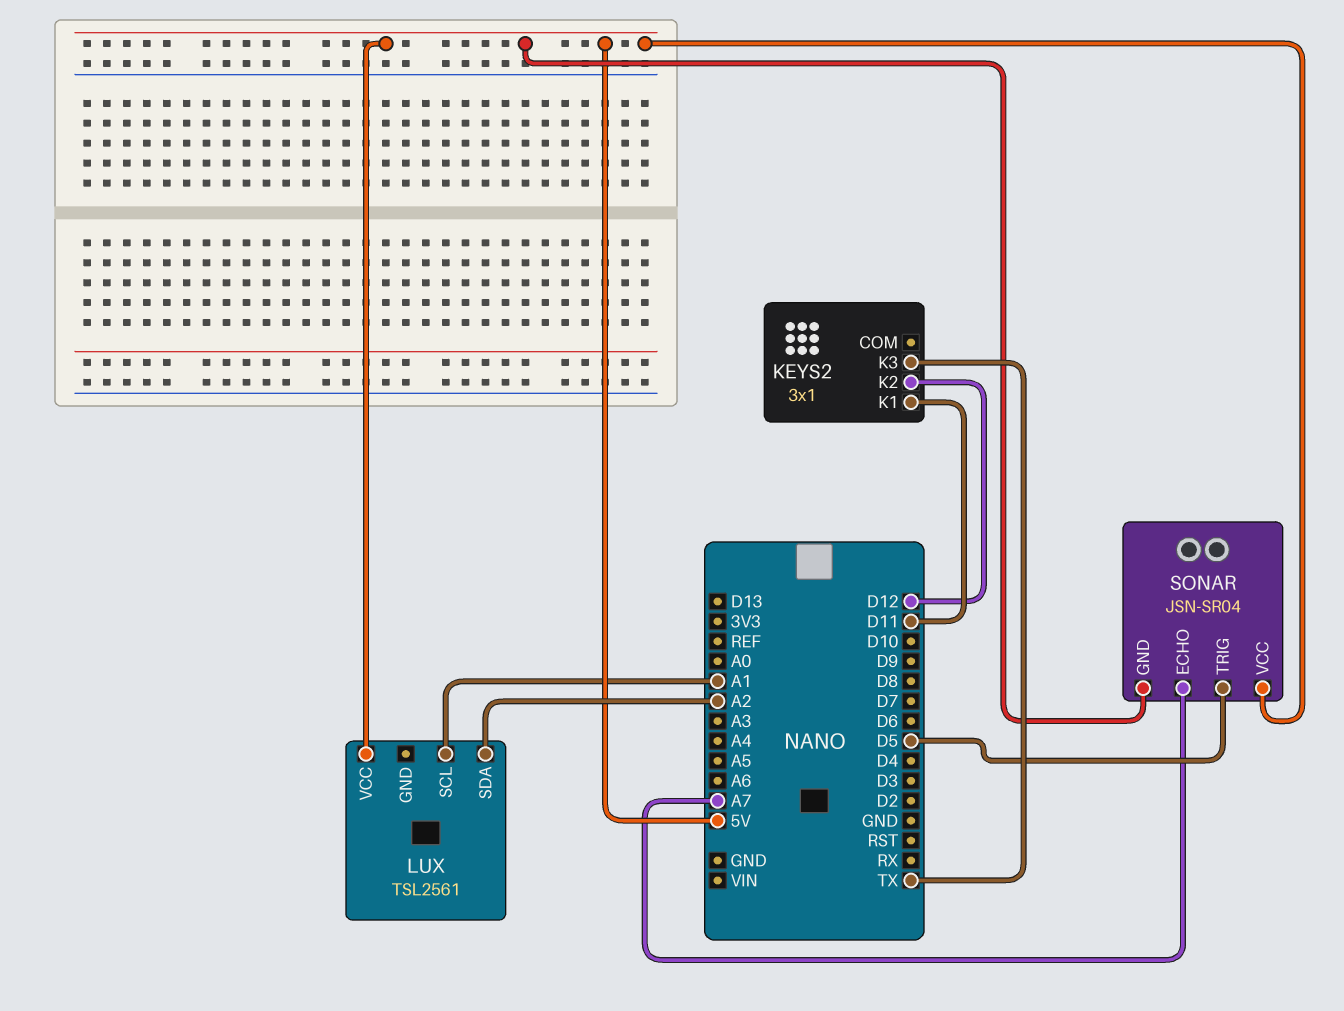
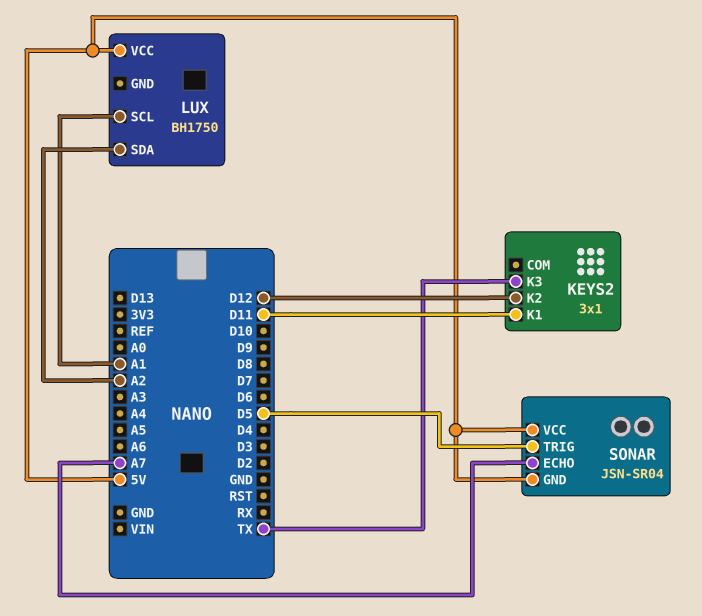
LUX: TSL2561 -> BH1750

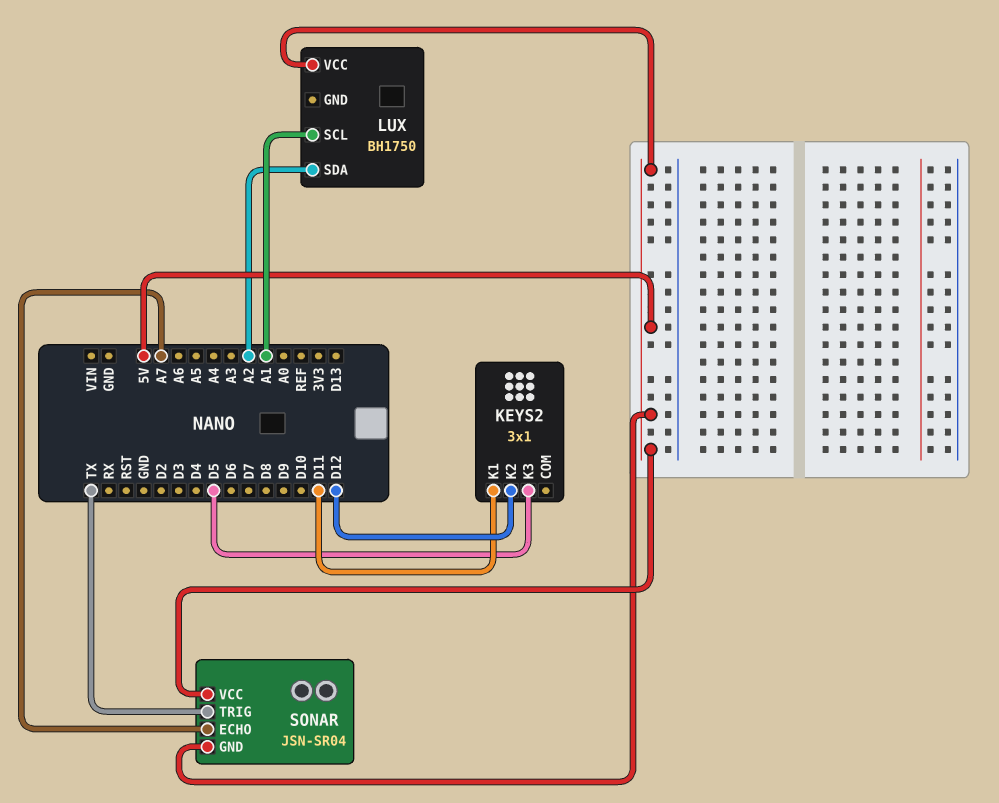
KEYS2 pin K3: TX -> D5
SONAR pin TRIG: D5 -> TX

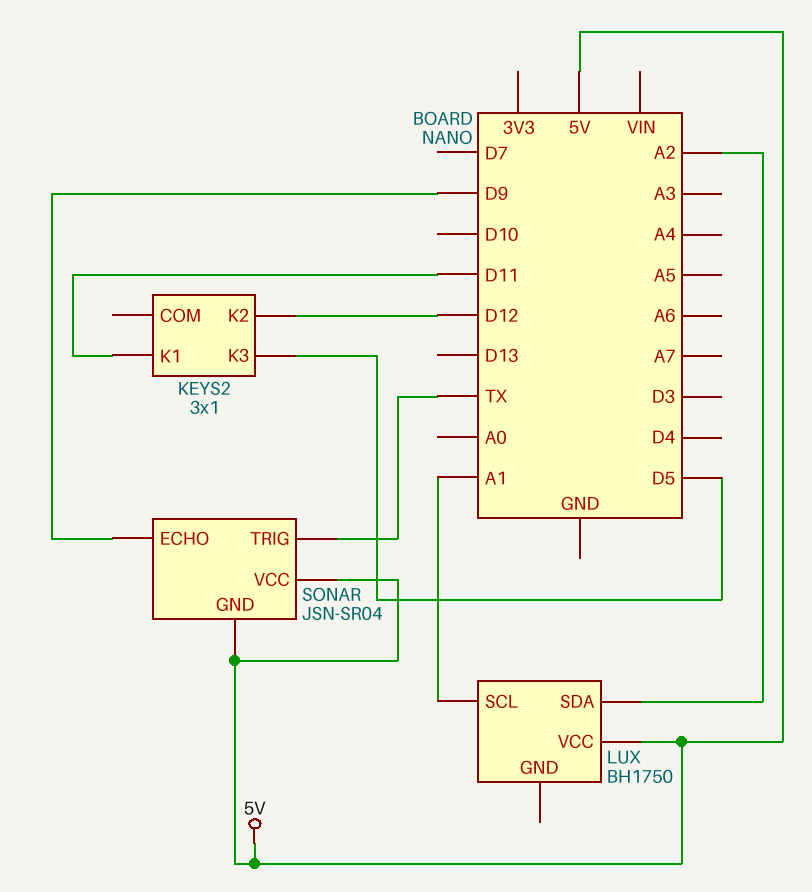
SONAR pin ECHO: A7 -> D9

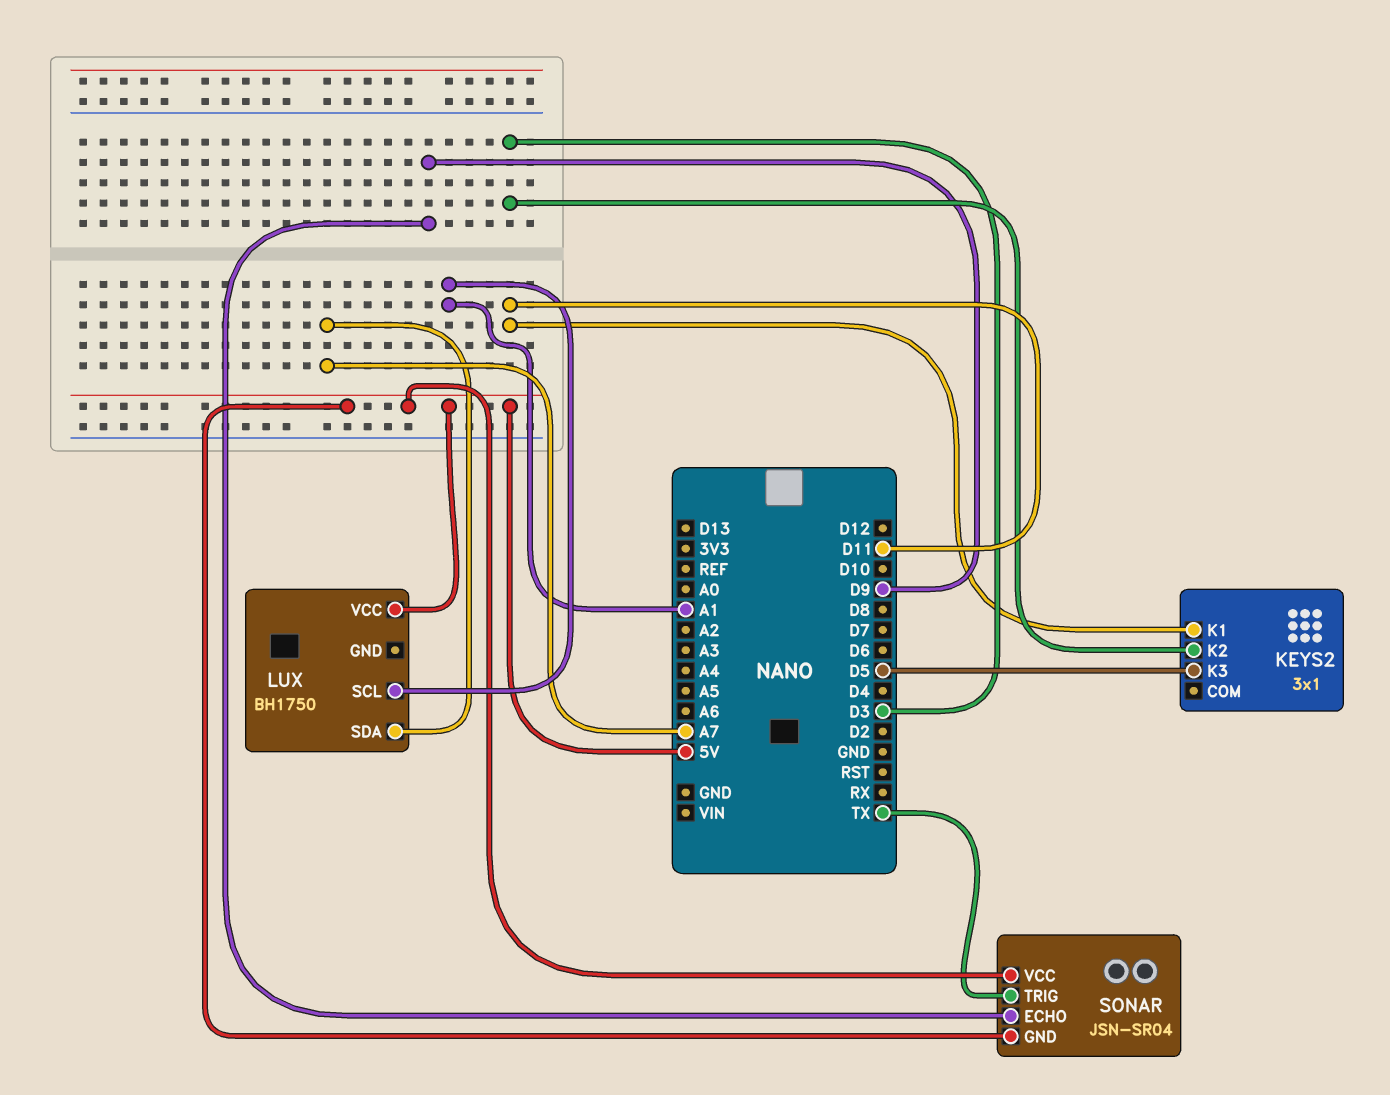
KEYS2 pin K2: D12 -> D3
LUX pin SDA: A2 -> A7

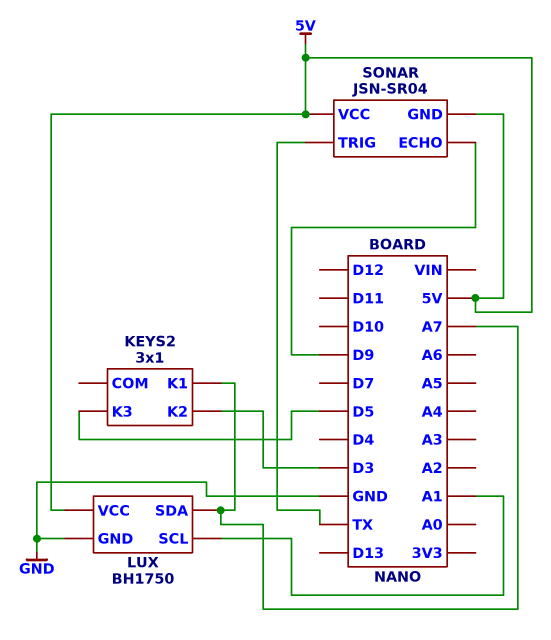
KEYS2 pin K1: D11 -> A7
LUX pin GND: none -> GND

